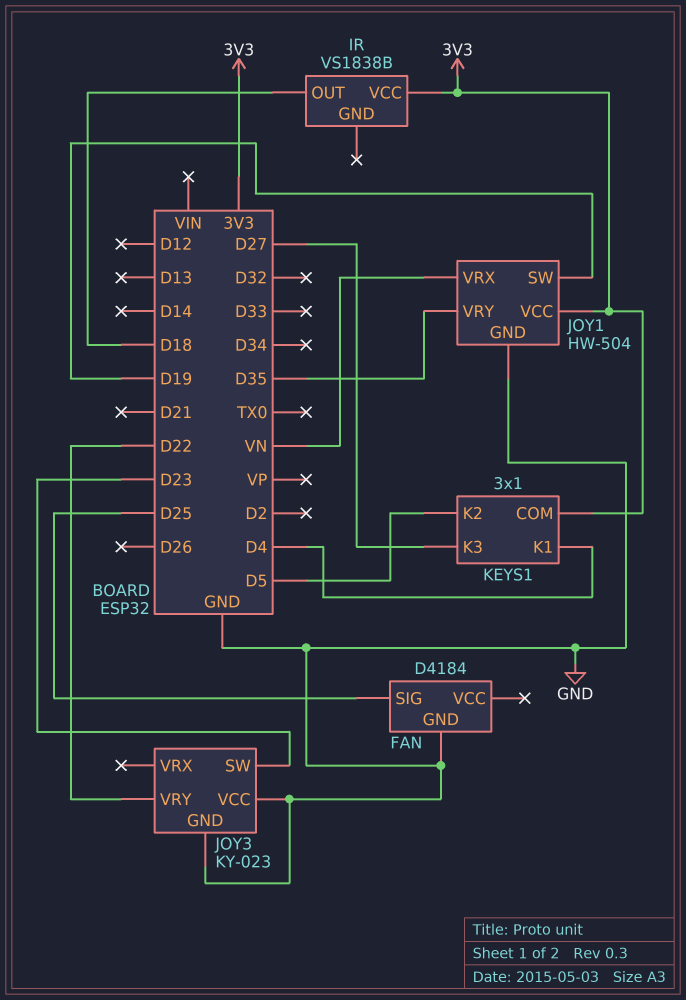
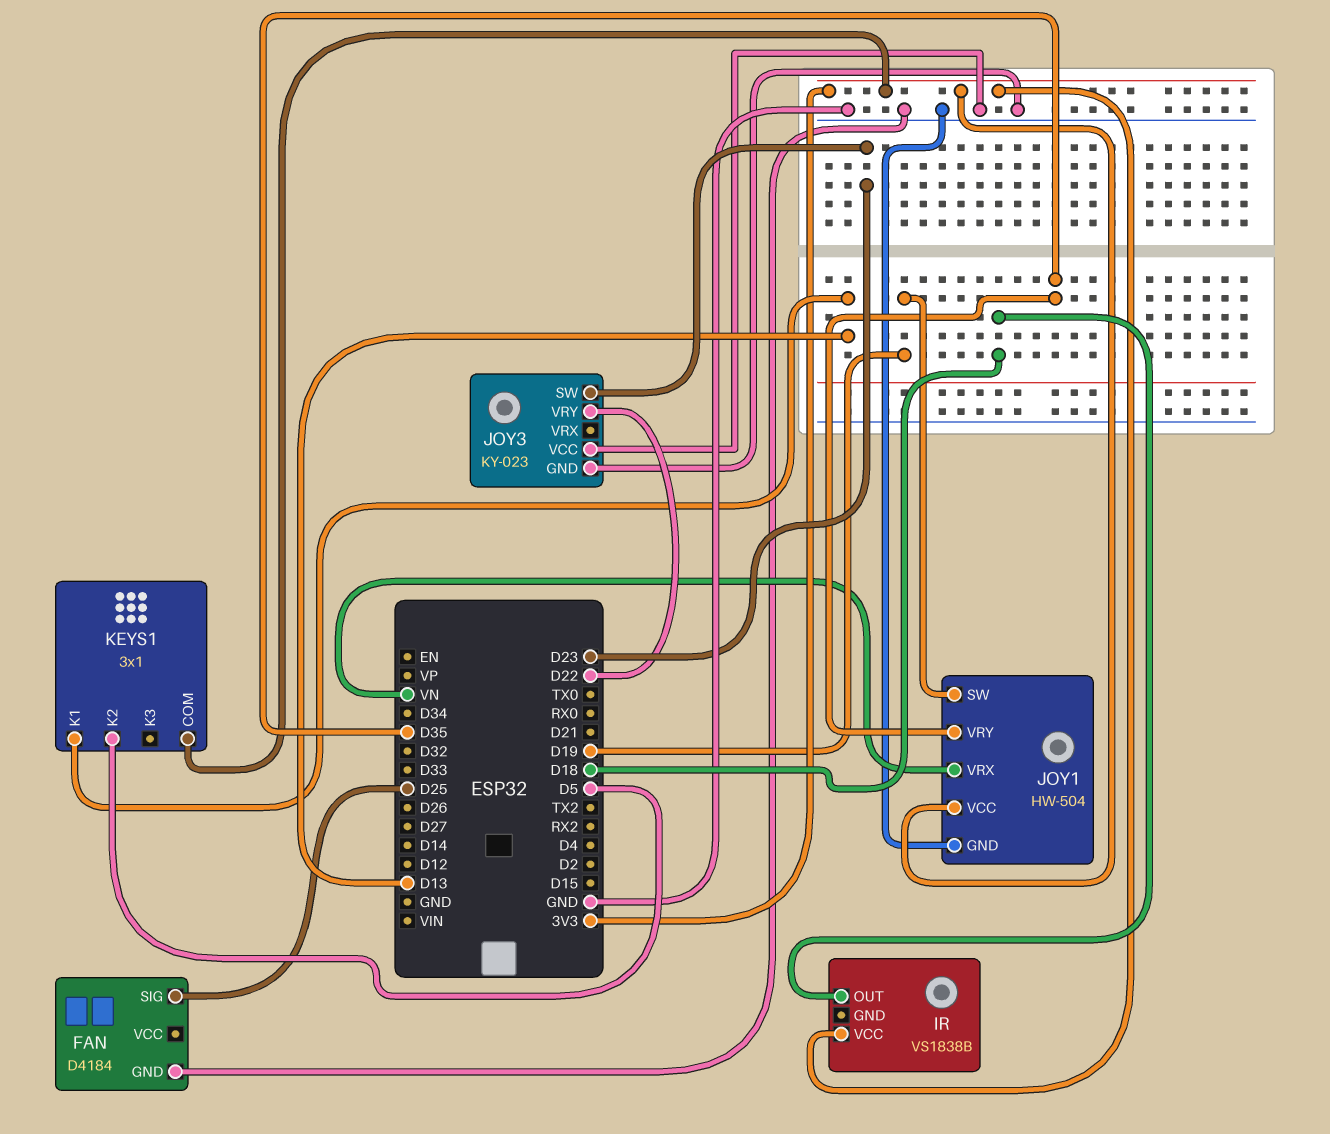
KEYS1 pin K1: D4 -> D13
KEYS1 pin K3: D27 -> none

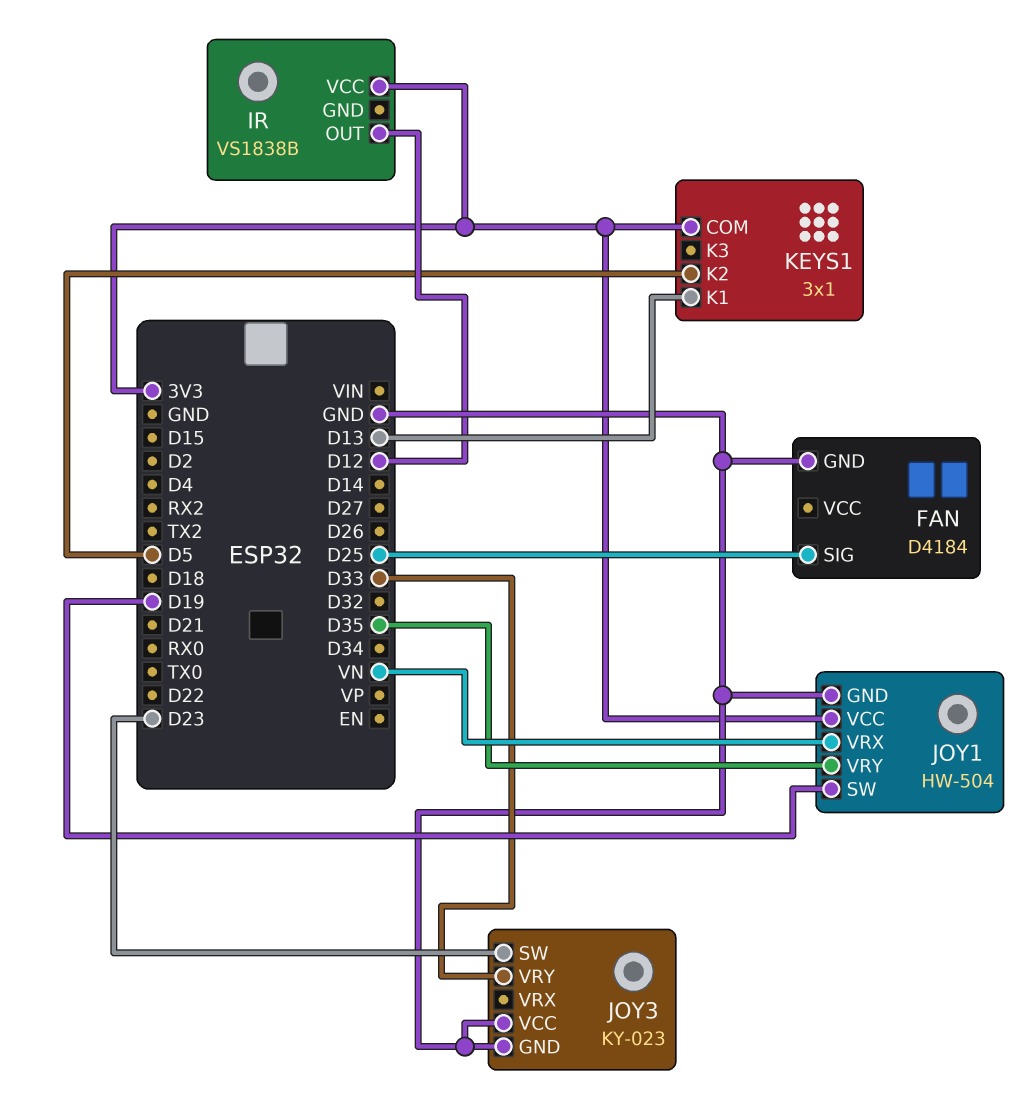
IR pin OUT: D18 -> D12
JOY3 pin VRY: D22 -> D33

